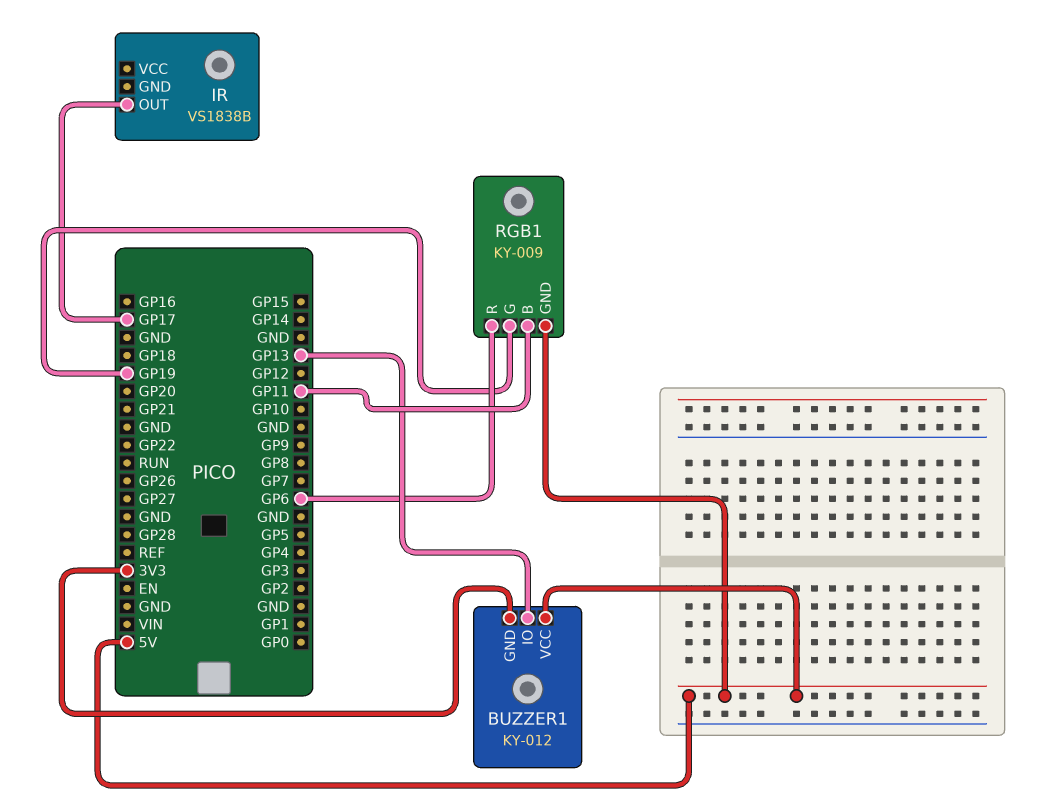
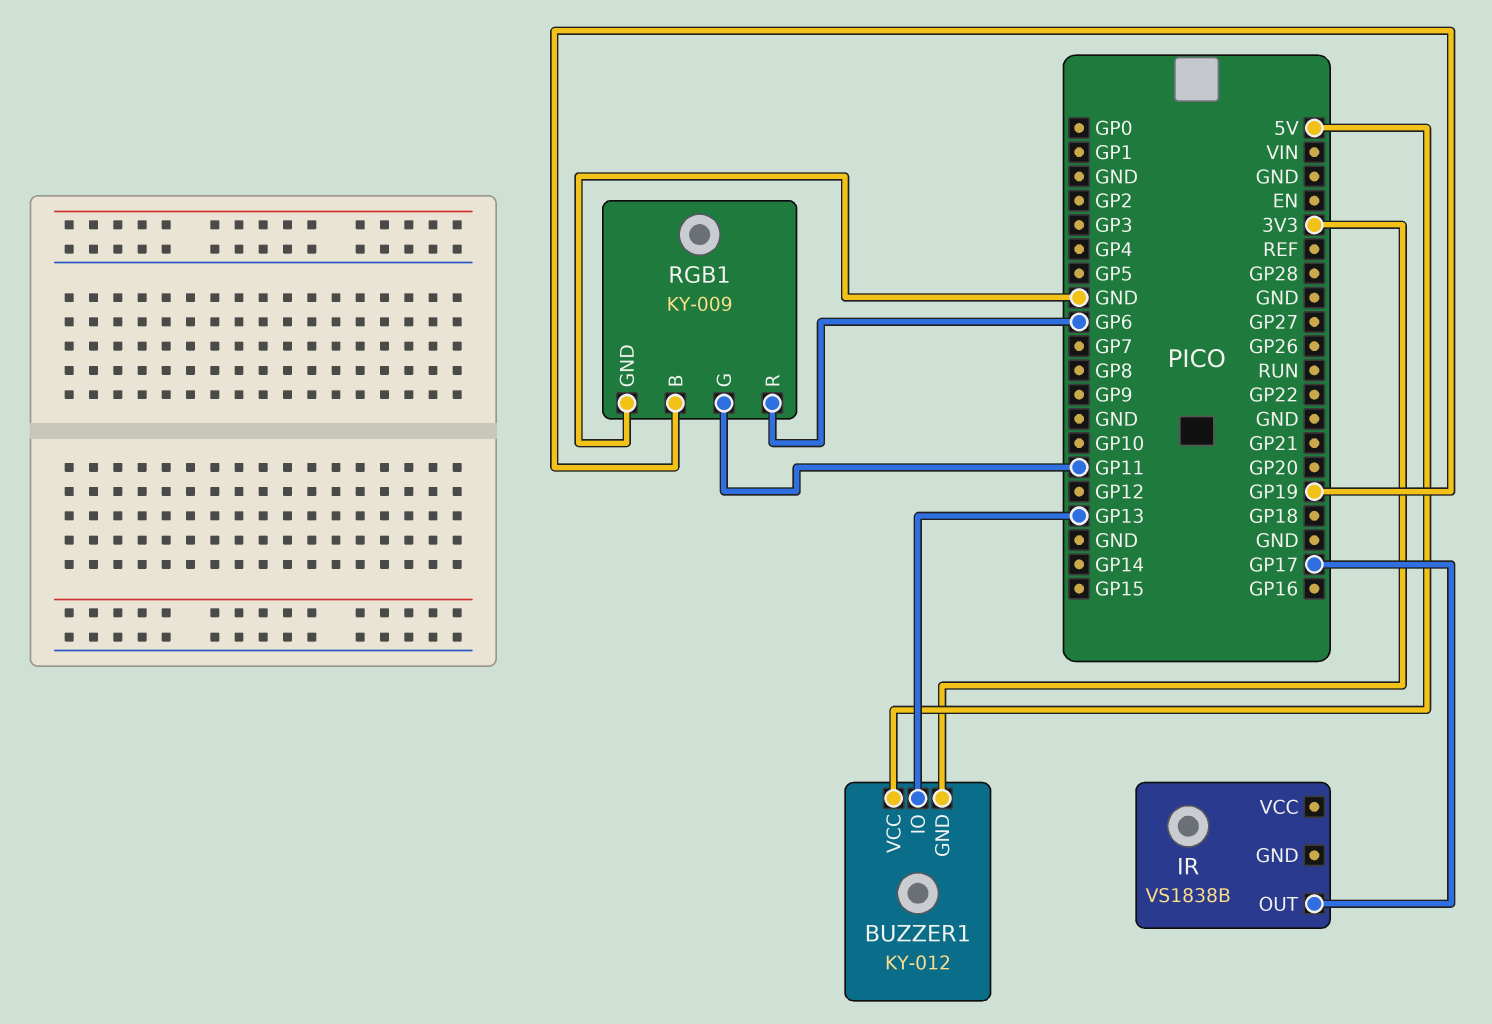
RGB1 pin B: GP11 -> GP19
RGB1 pin G: GP19 -> GP11
RGB1 pin GND: 5V -> GND

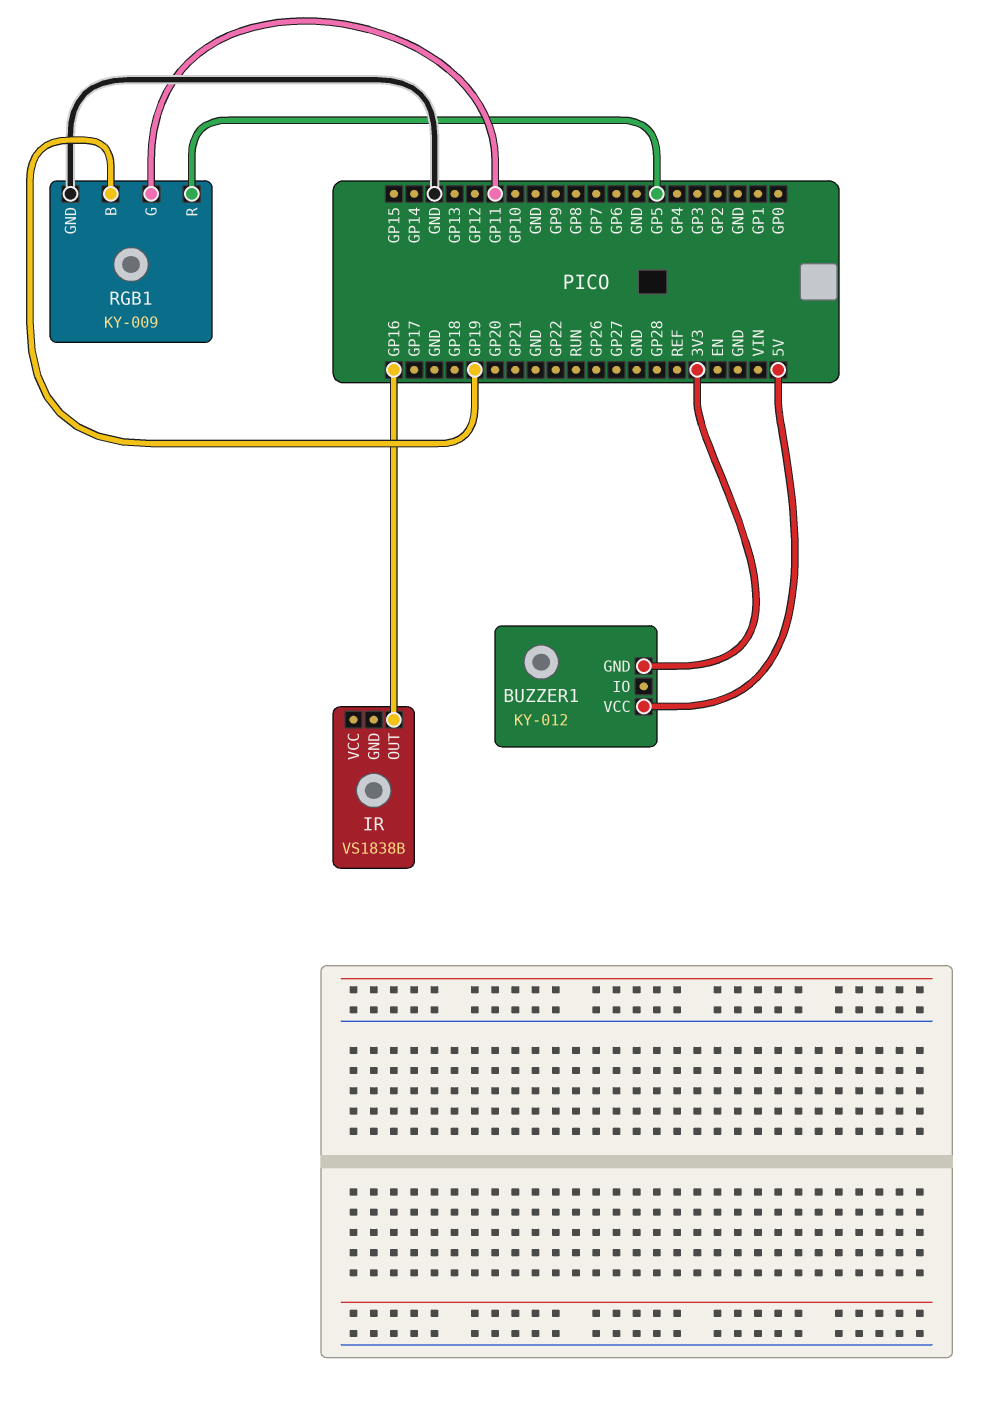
BUZZER1 pin IO: GP13 -> none
IR pin OUT: GP17 -> GP16
RGB1 pin R: GP6 -> GP5

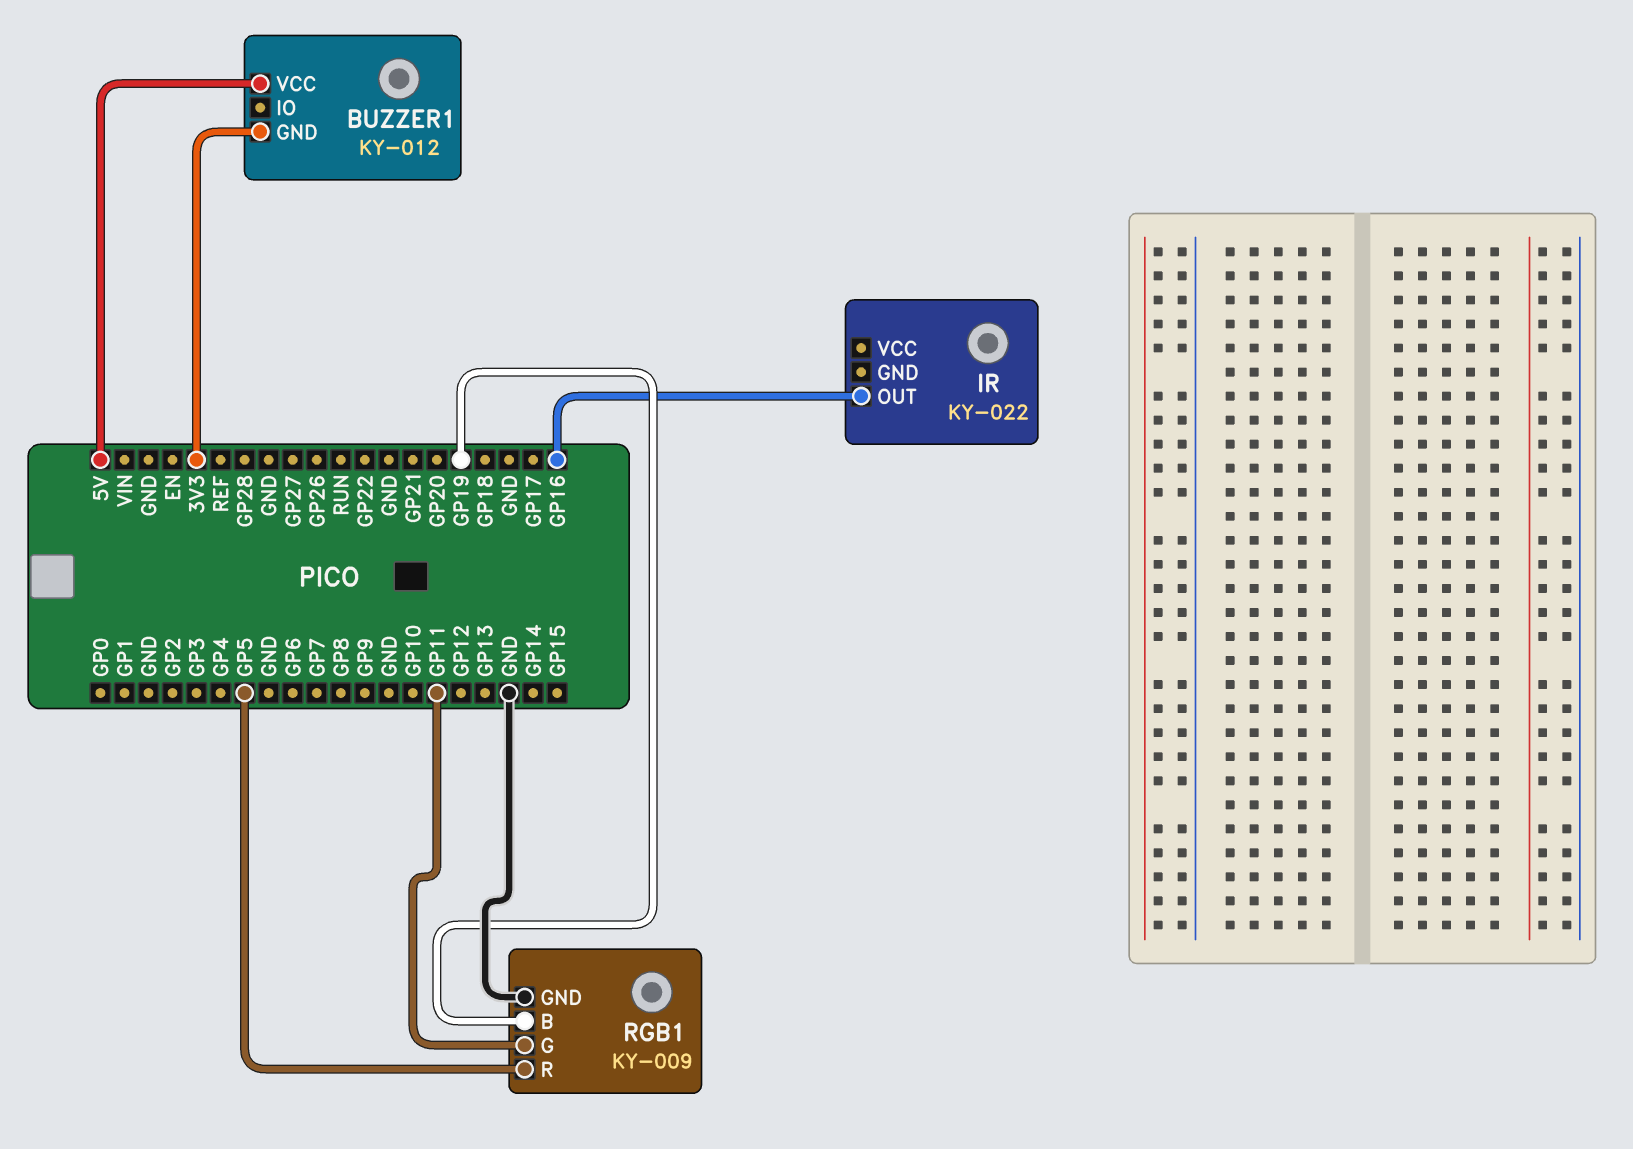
IR: VS1838B -> KY-022

